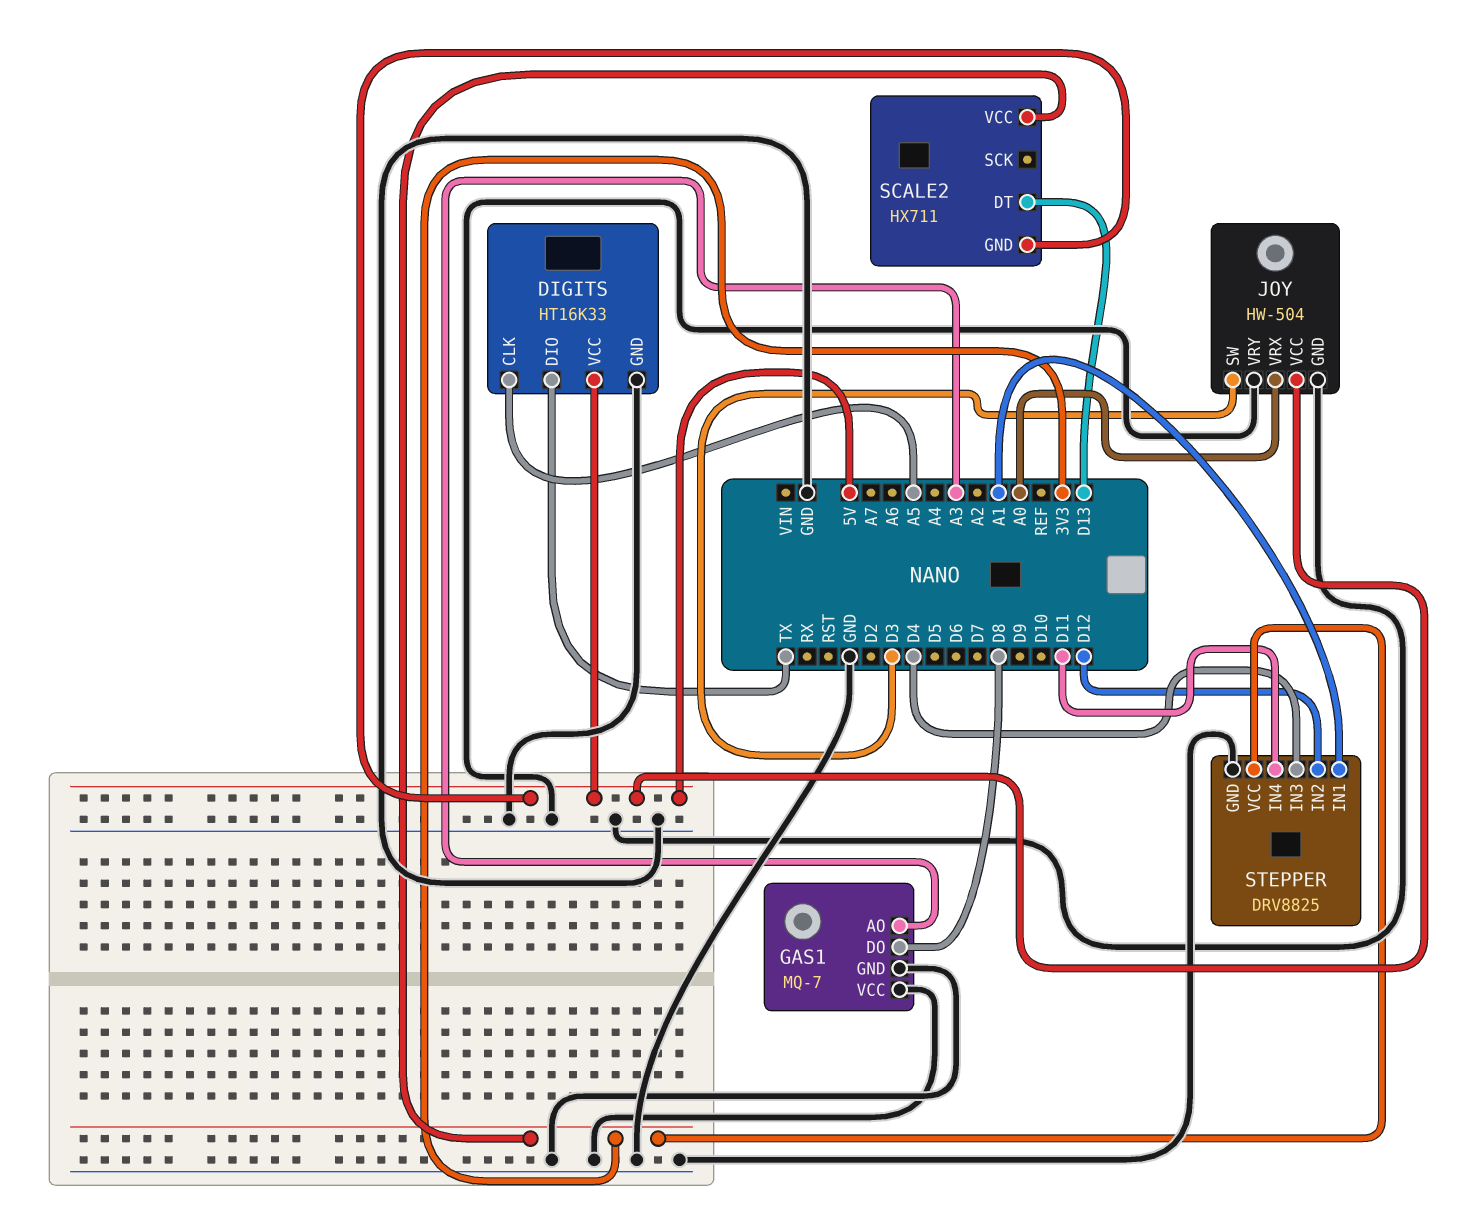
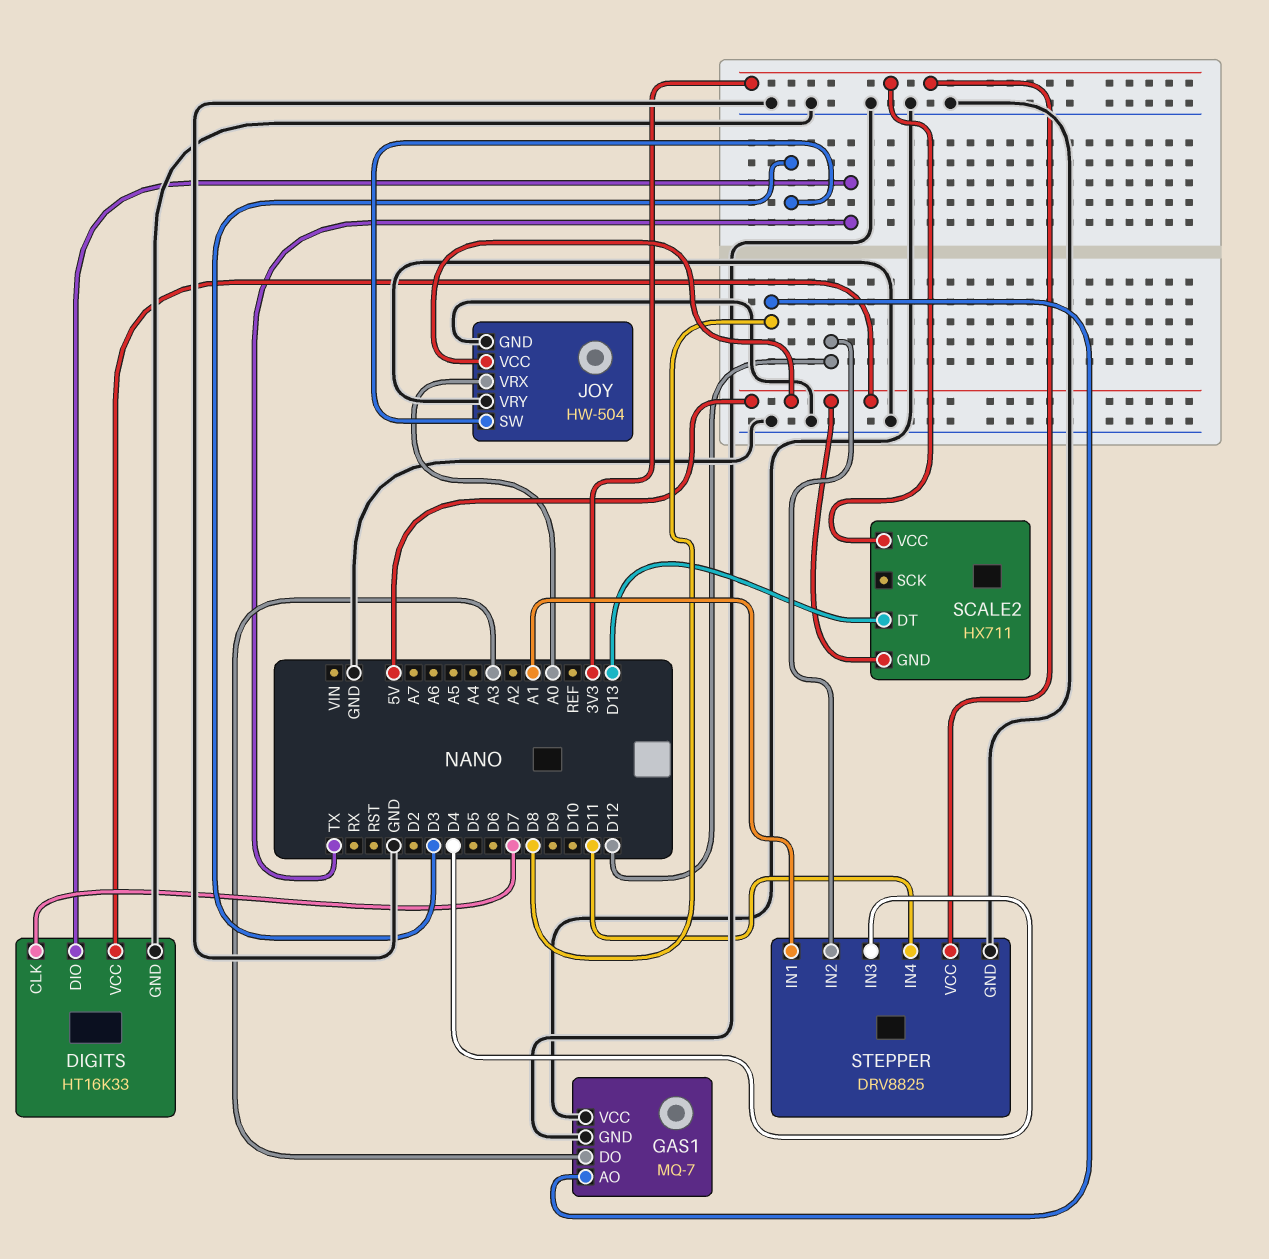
DIGITS pin CLK: A5 -> D7
GAS1 pin AO: A3 -> D8
GAS1 pin DO: D8 -> A3

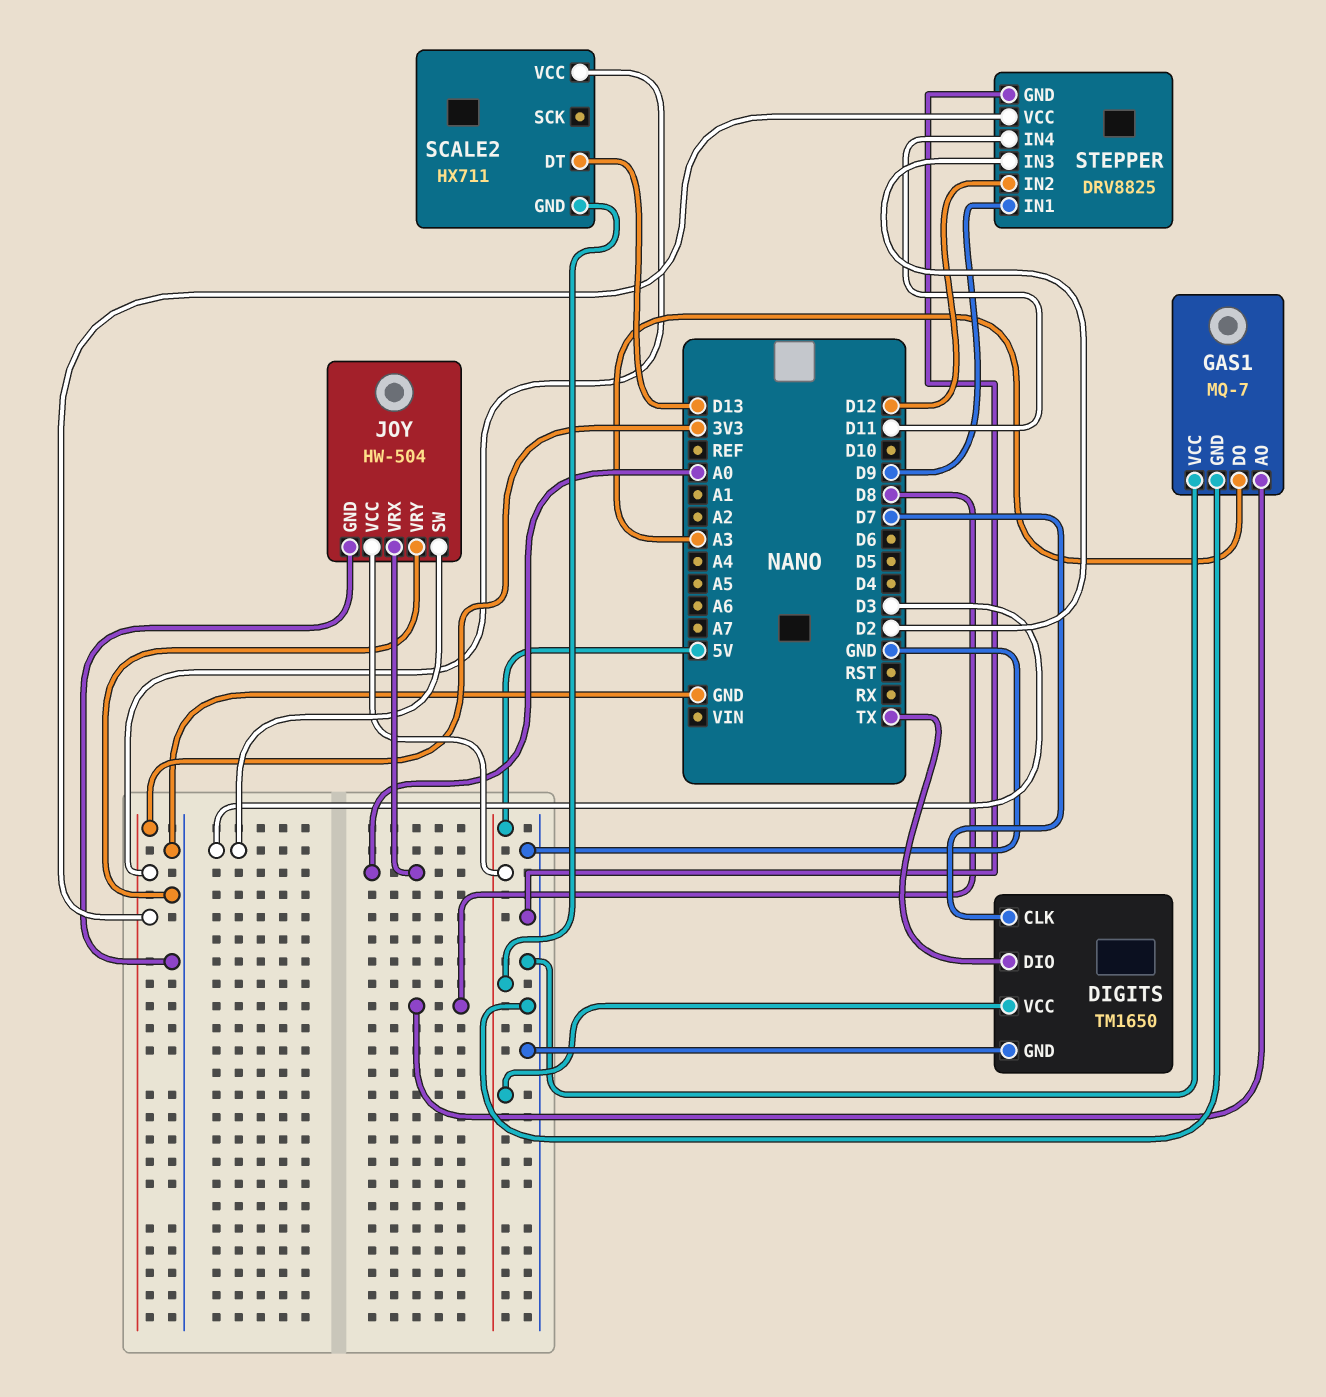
DIGITS: HT16K33 -> TM1650
STEPPER pin IN1: A1 -> D9
STEPPER pin IN3: D4 -> D2

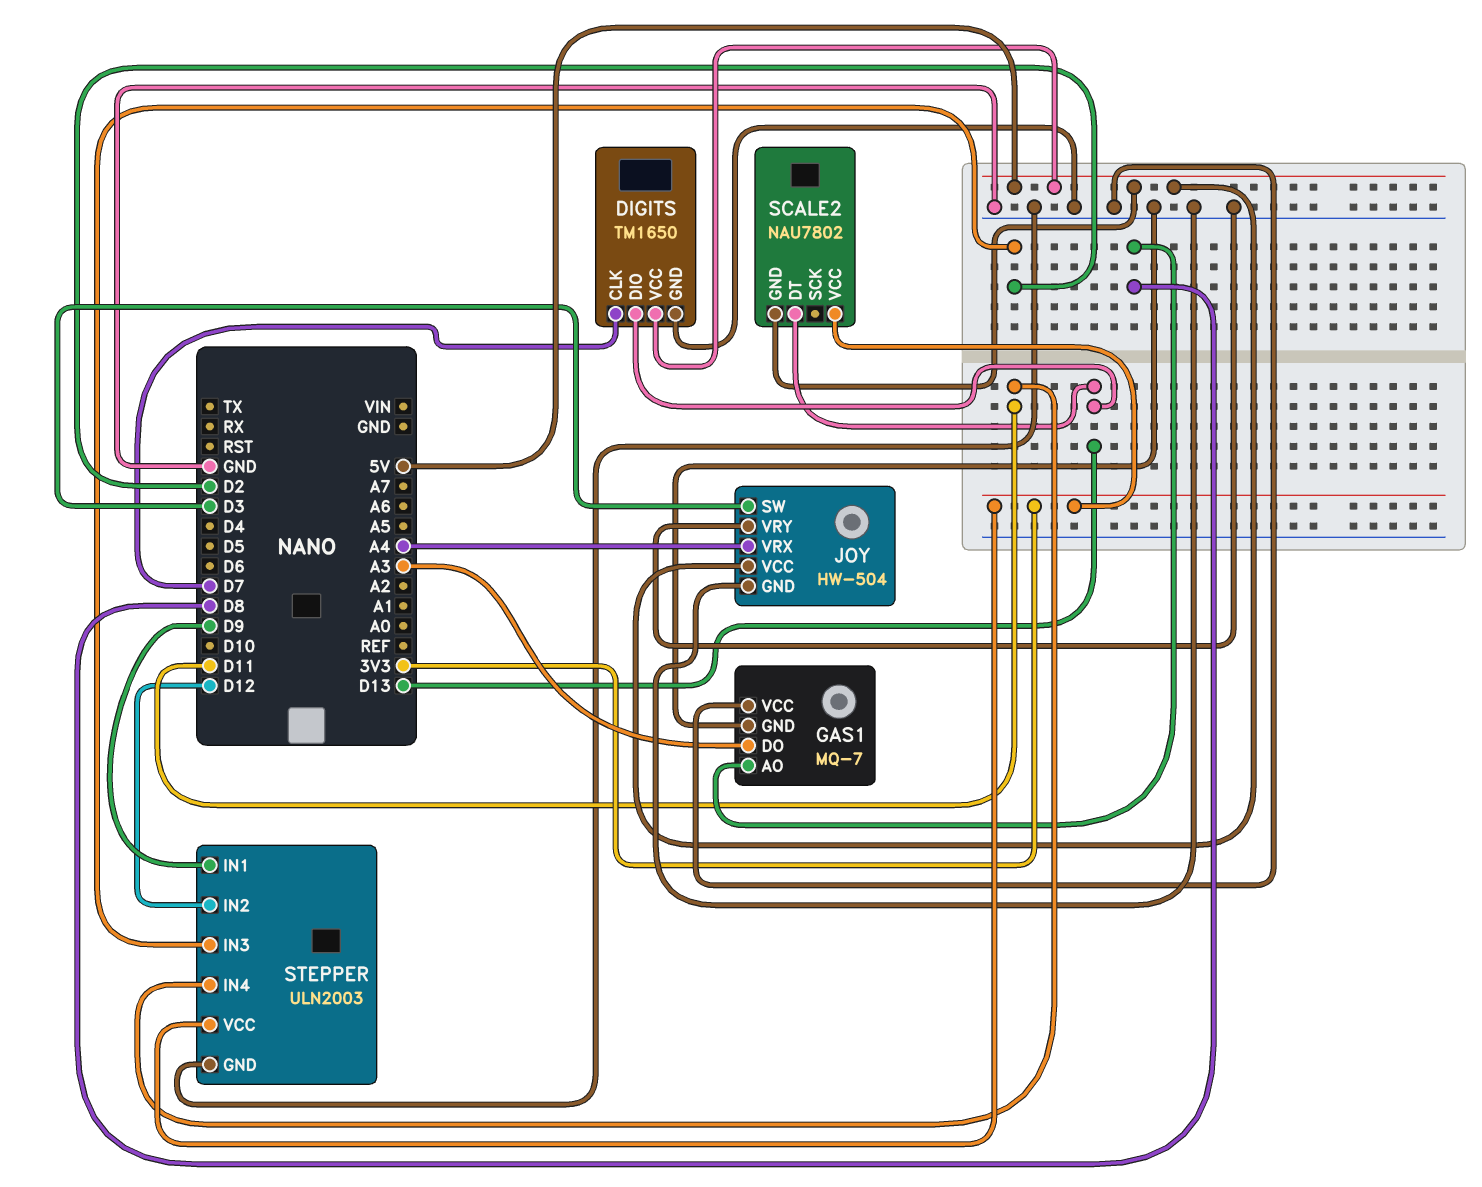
DIGITS pin DIO: TX -> D13
JOY pin VRX: A0 -> A4
SCALE2: HX711 -> NAU7802
STEPPER: DRV8825 -> ULN2003

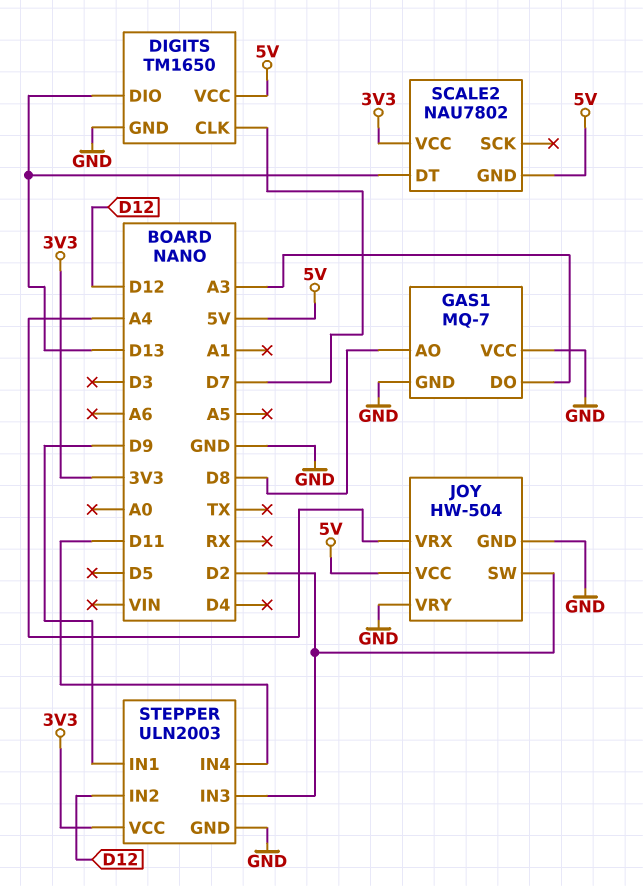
JOY pin SW: D3 -> D2

